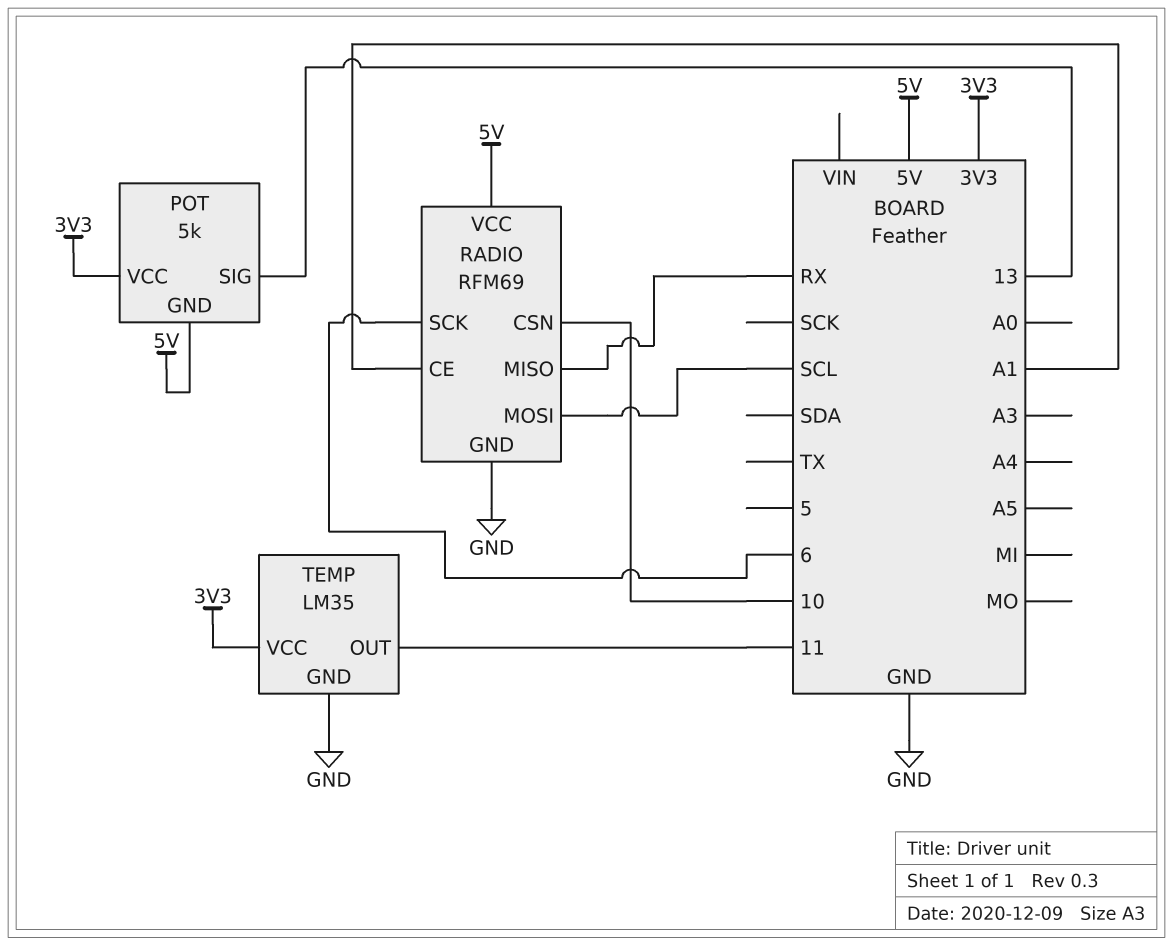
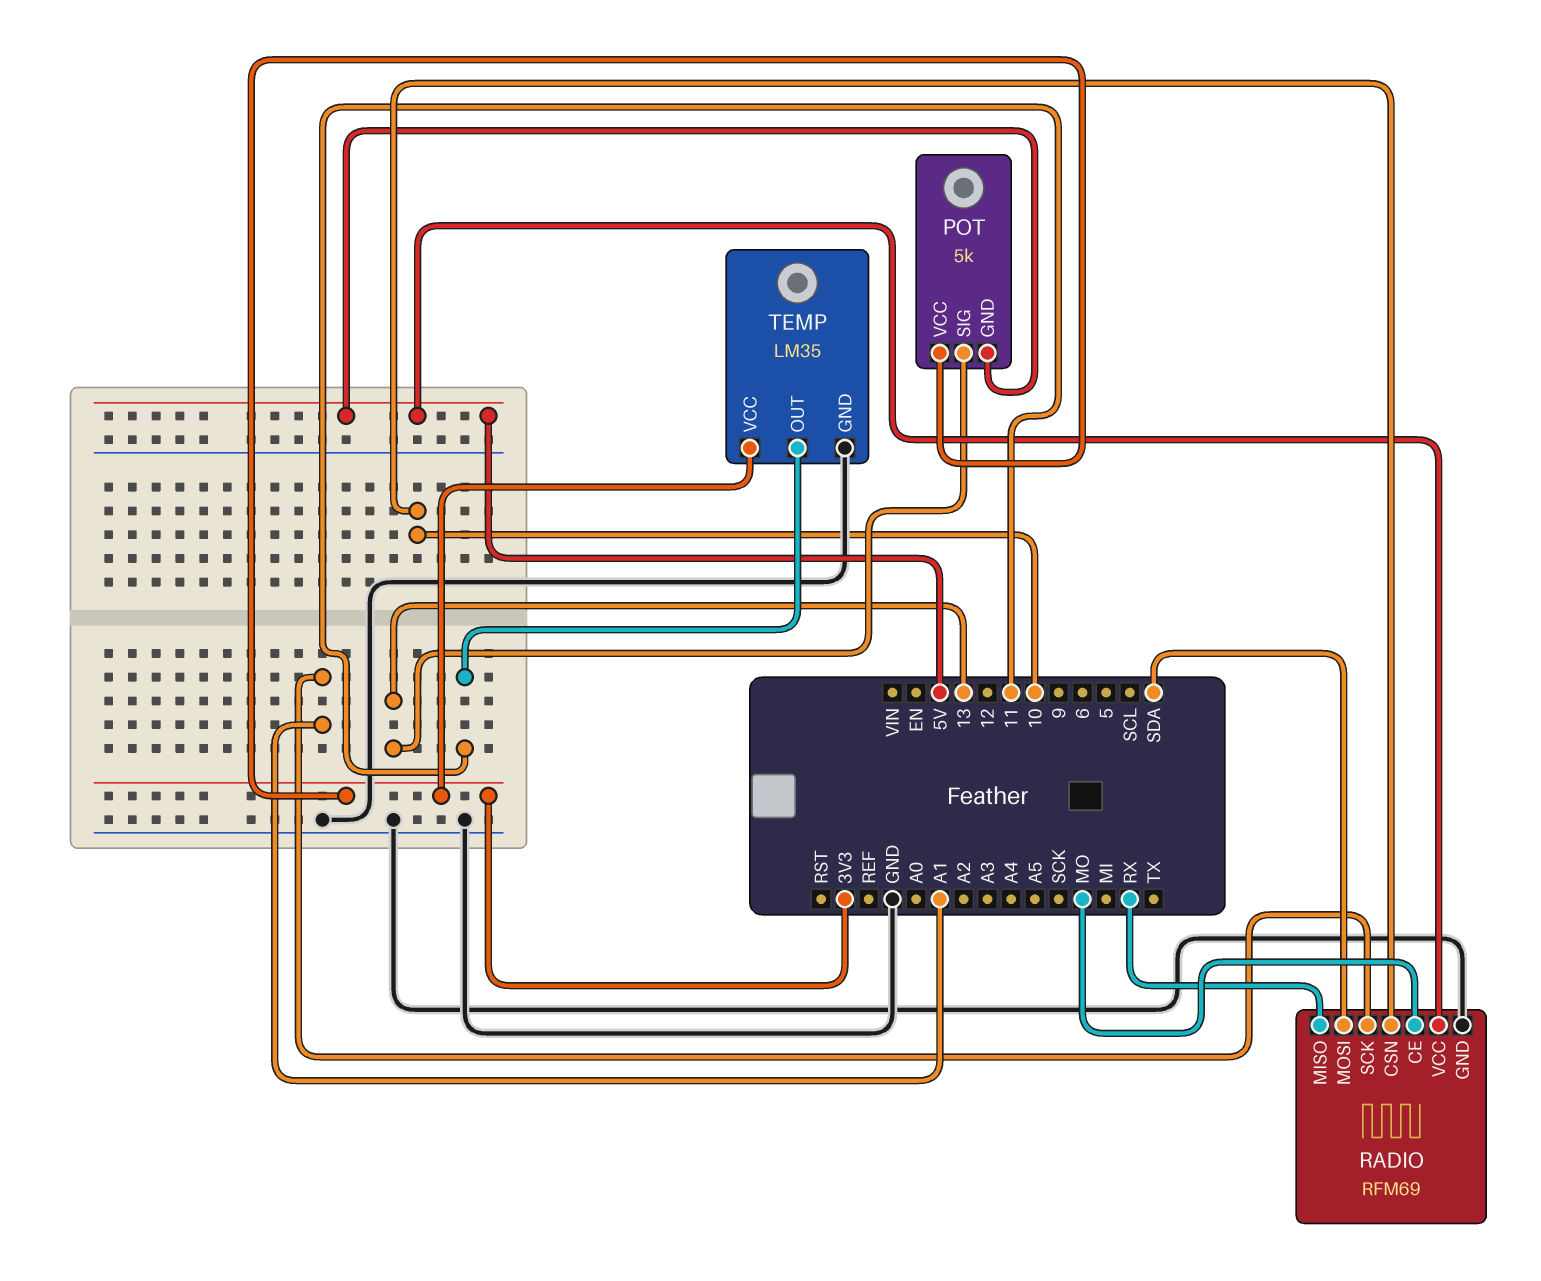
RADIO pin CE: A1 -> MO
RADIO pin MOSI: SCL -> SDA
RADIO pin SCK: 6 -> A1

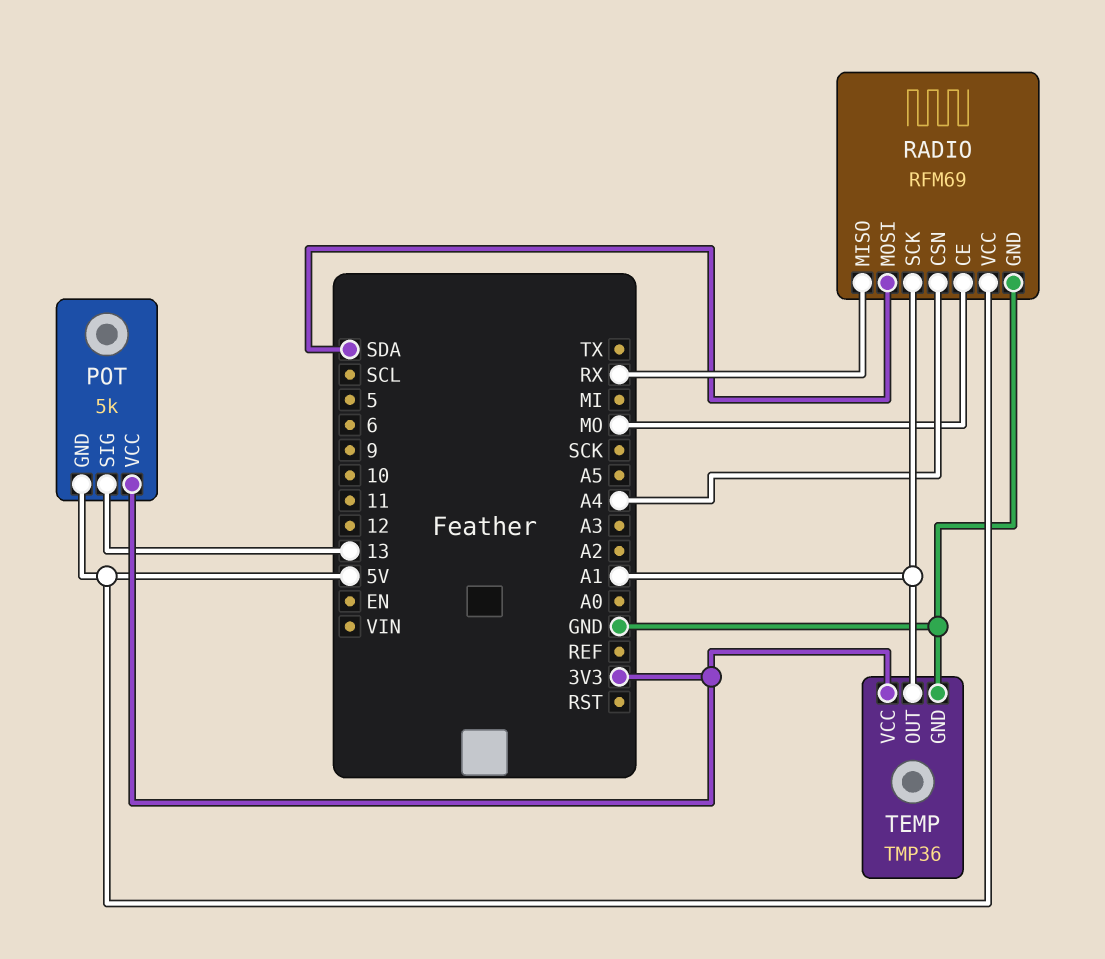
RADIO pin CSN: 10 -> A4
TEMP: LM35 -> TMP36
TEMP pin OUT: 11 -> A1

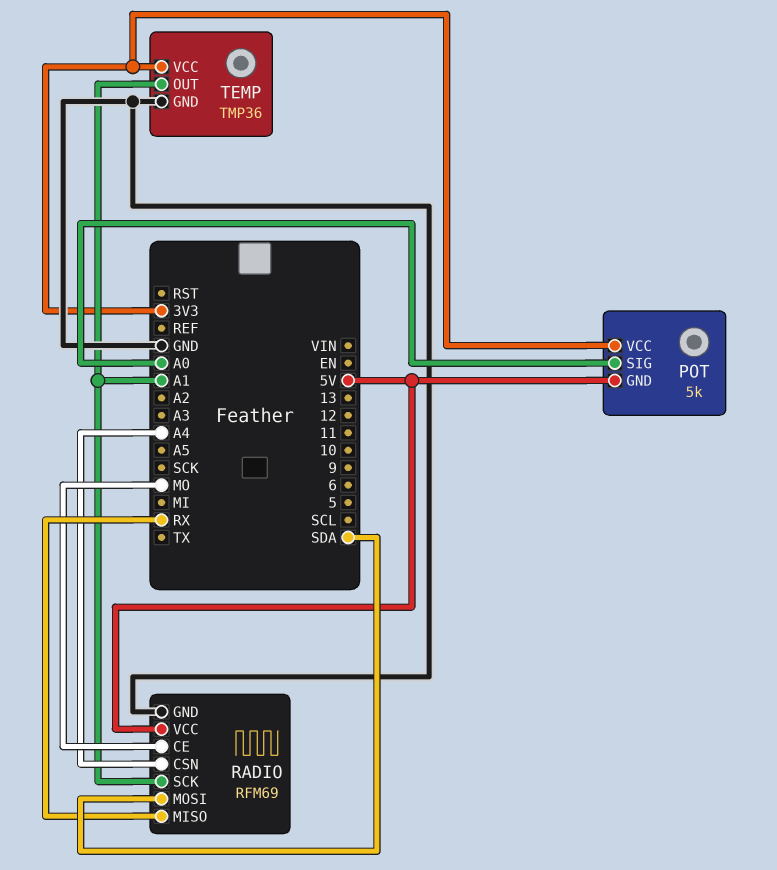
POT pin SIG: 13 -> A0

